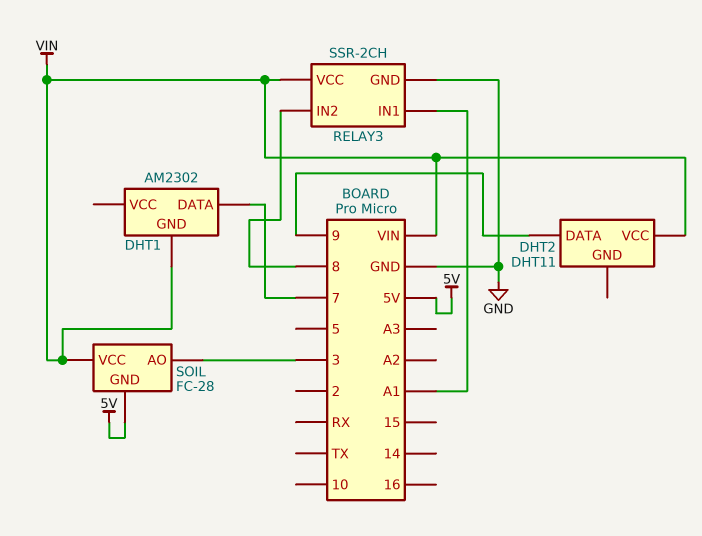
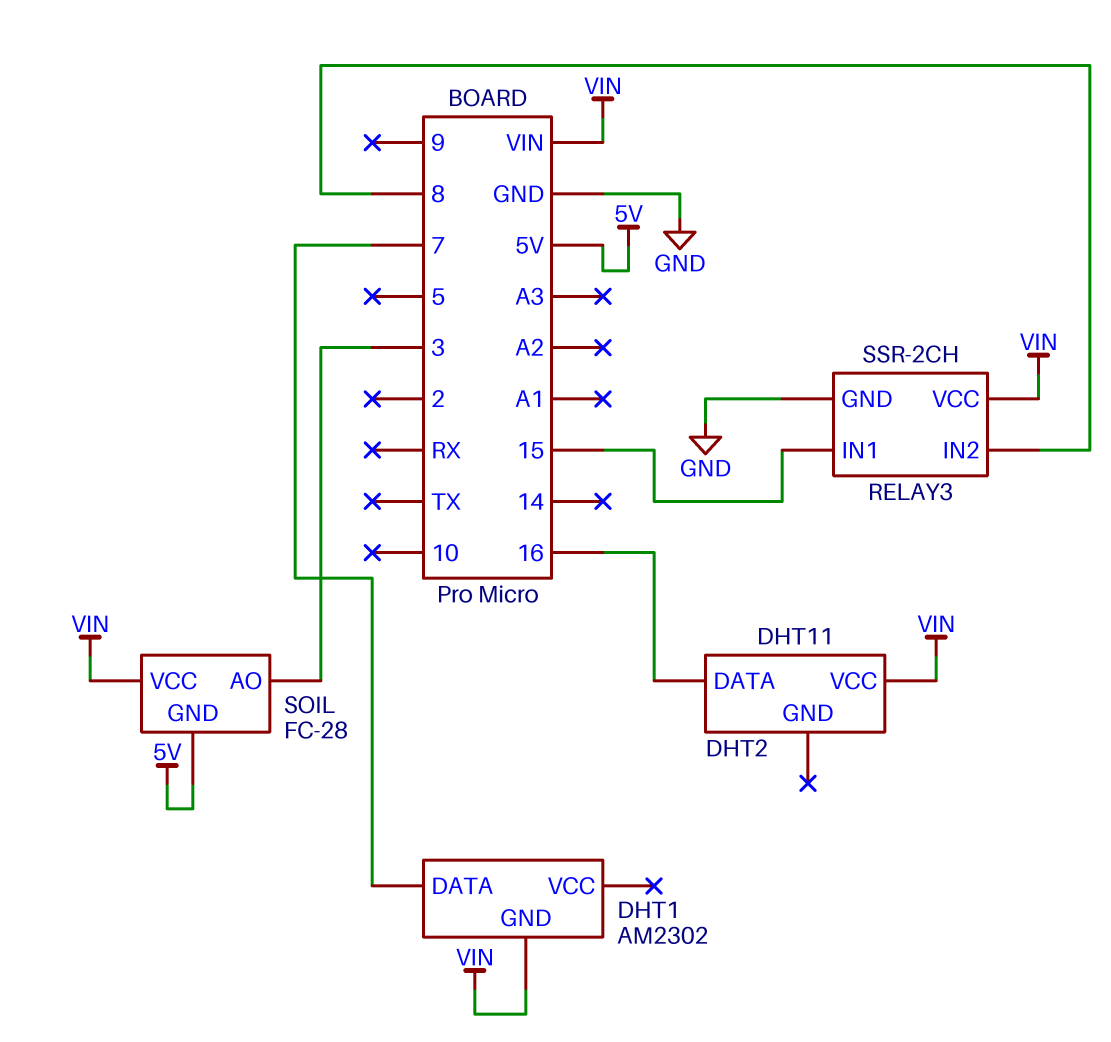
DHT2 pin DATA: 9 -> 16
RELAY3 pin IN1: A1 -> 15

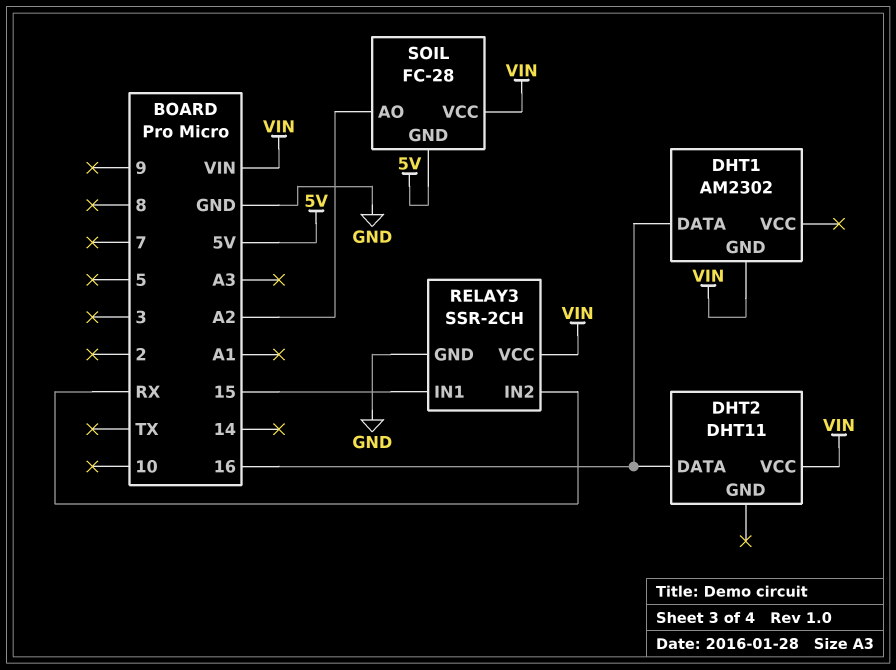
DHT1 pin DATA: 7 -> 16
RELAY3 pin IN2: 8 -> RX
SOIL pin AO: 3 -> A2

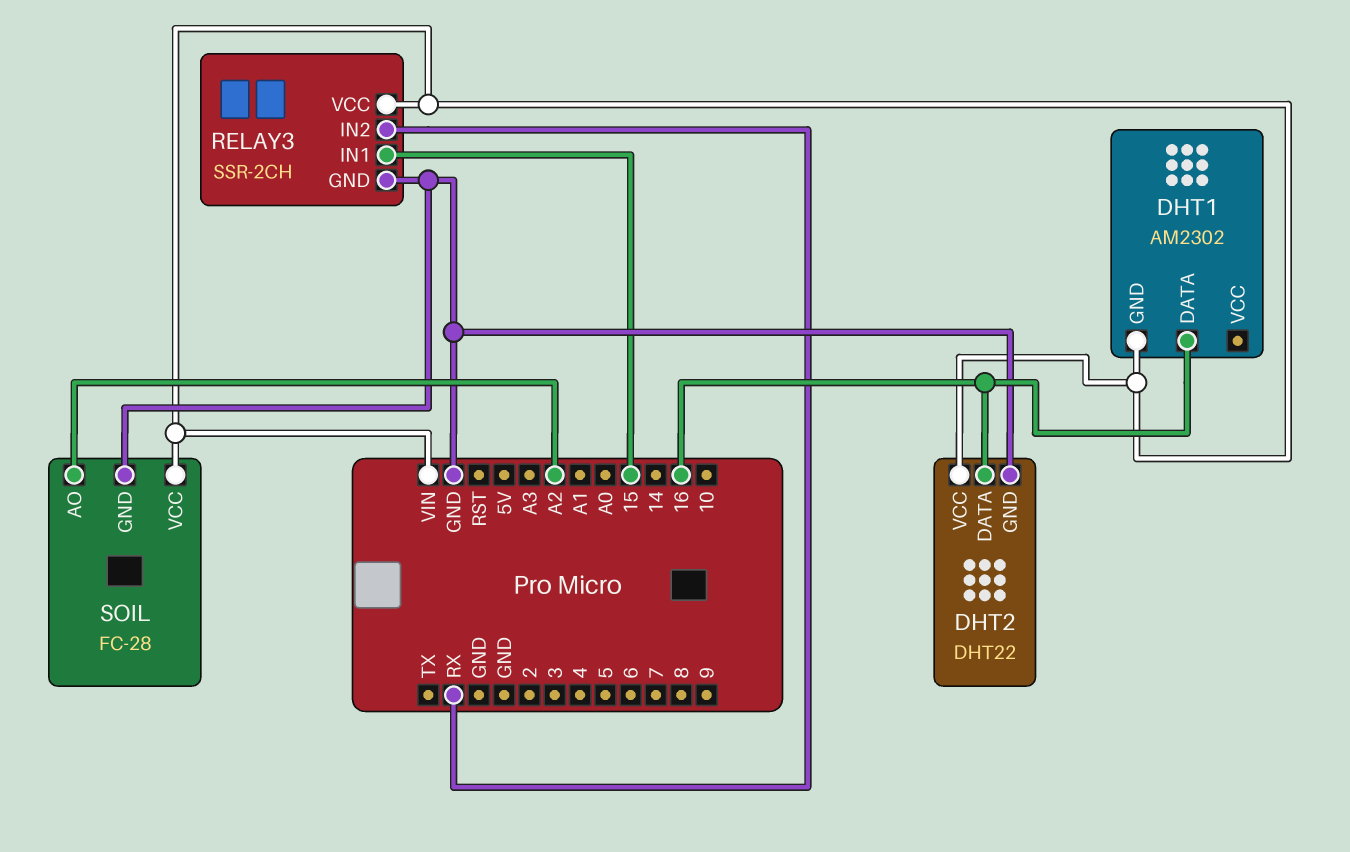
DHT2: DHT11 -> DHT22
DHT2 pin GND: none -> GND
SOIL pin GND: 5V -> GND

